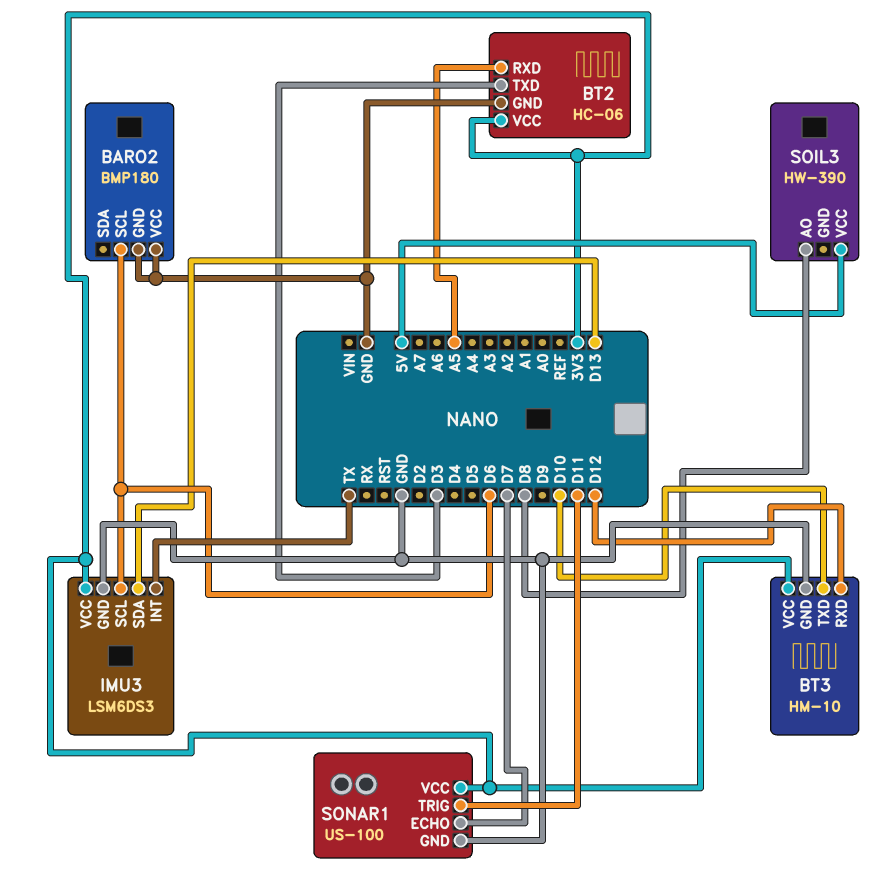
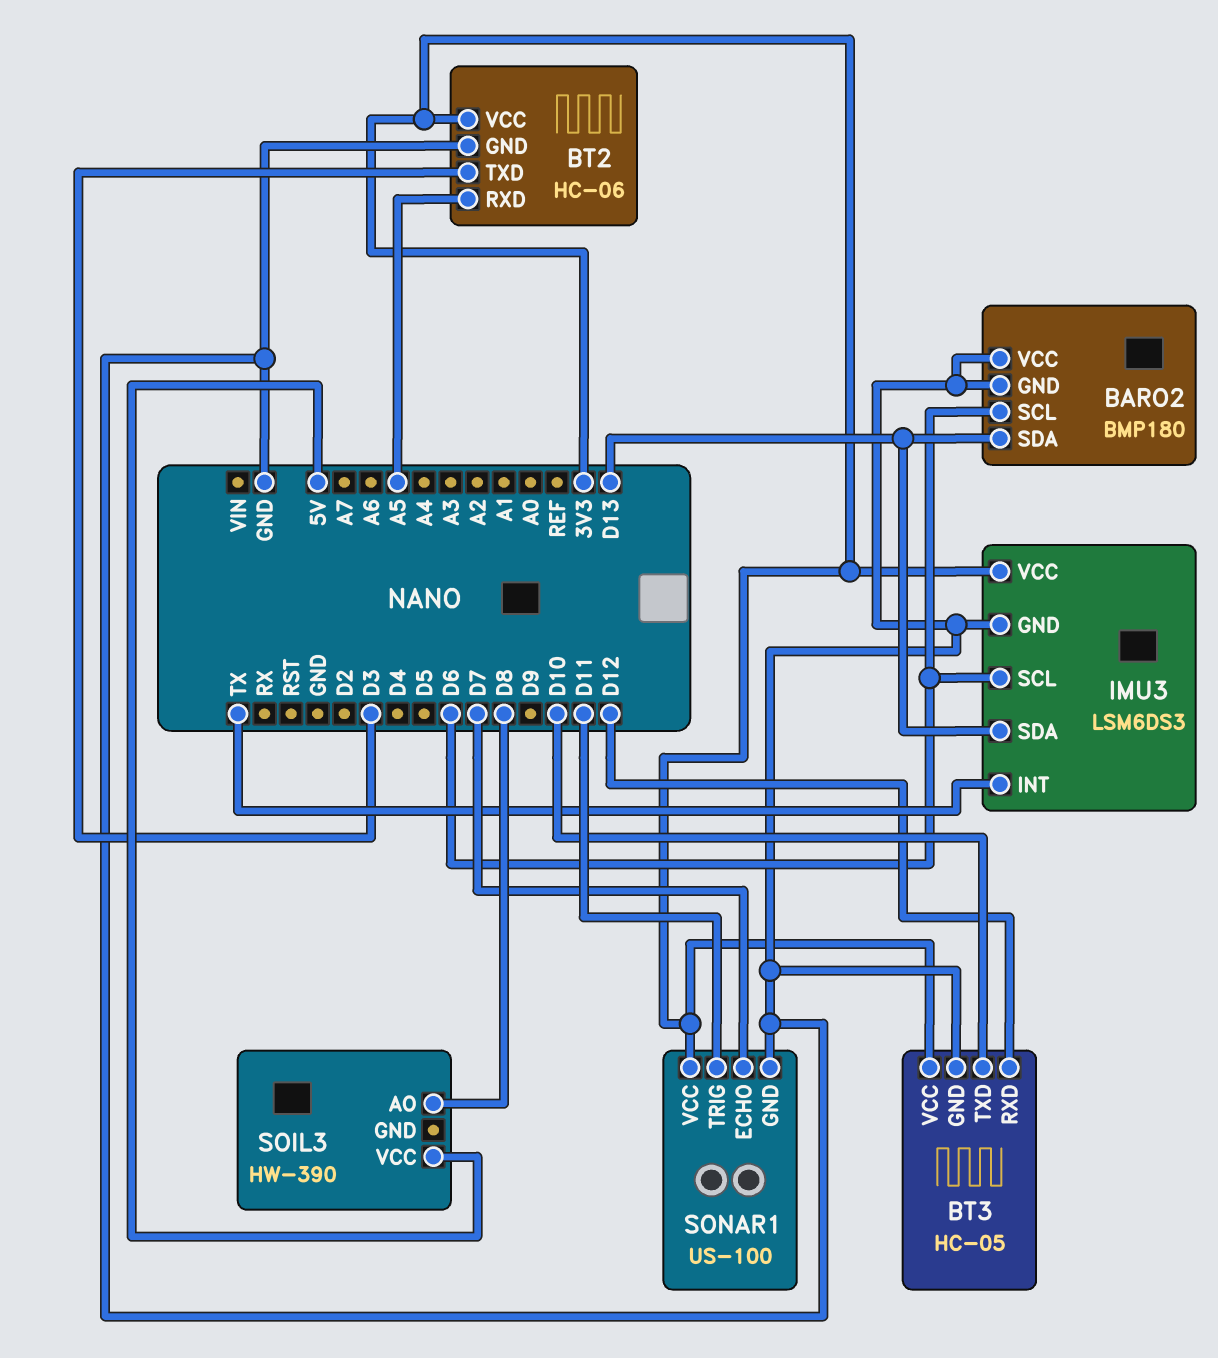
BARO2 pin SDA: none -> D13
BT3: HM-10 -> HC-05

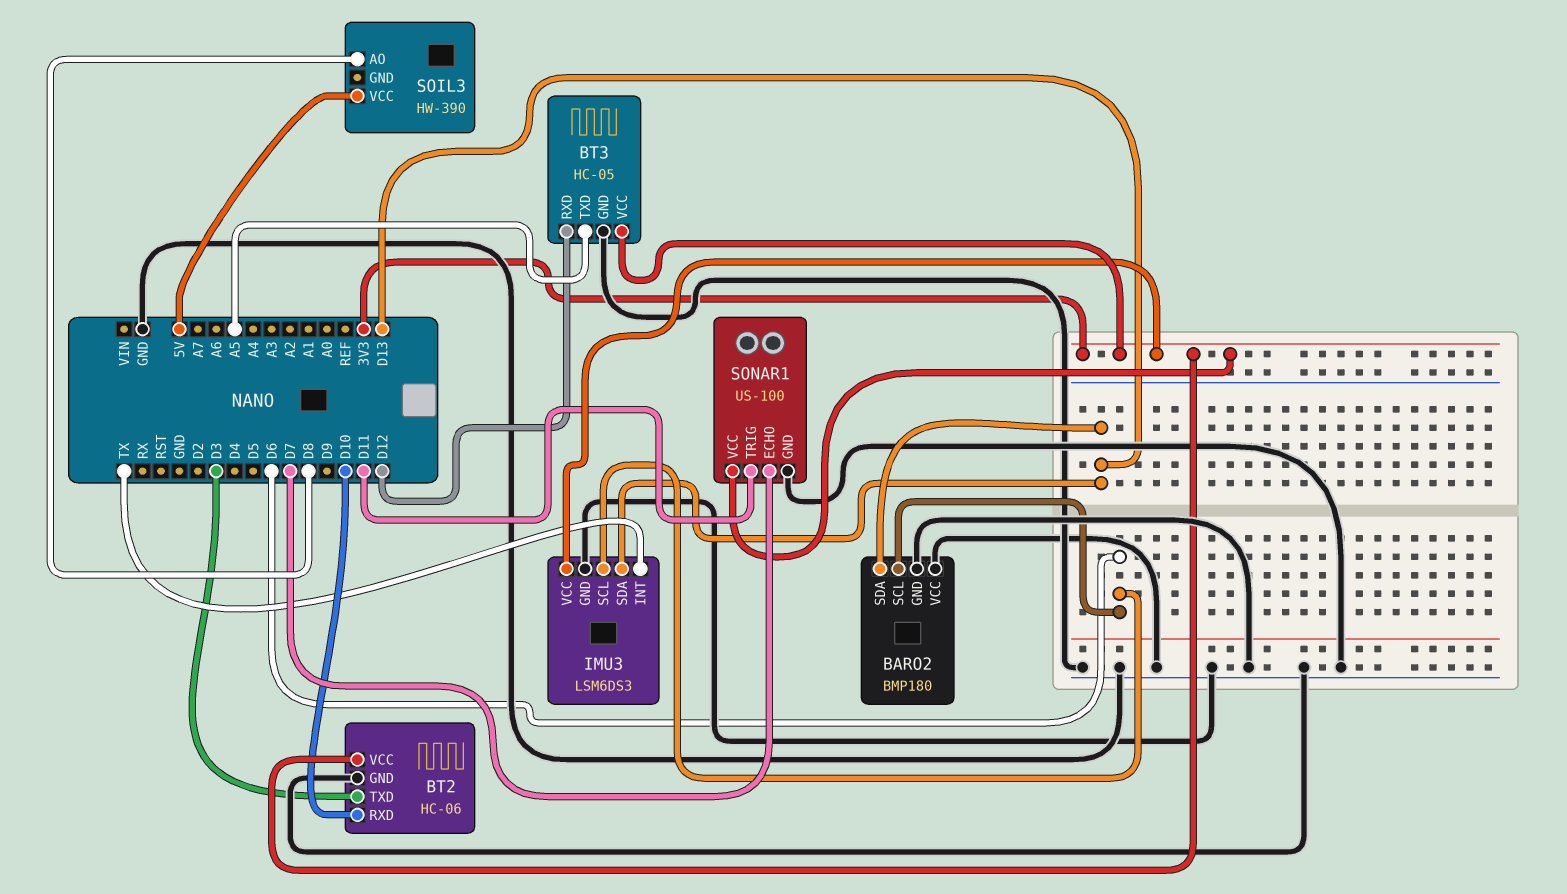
BT2 pin RXD: A5 -> D10
BT3 pin TXD: D10 -> A5

